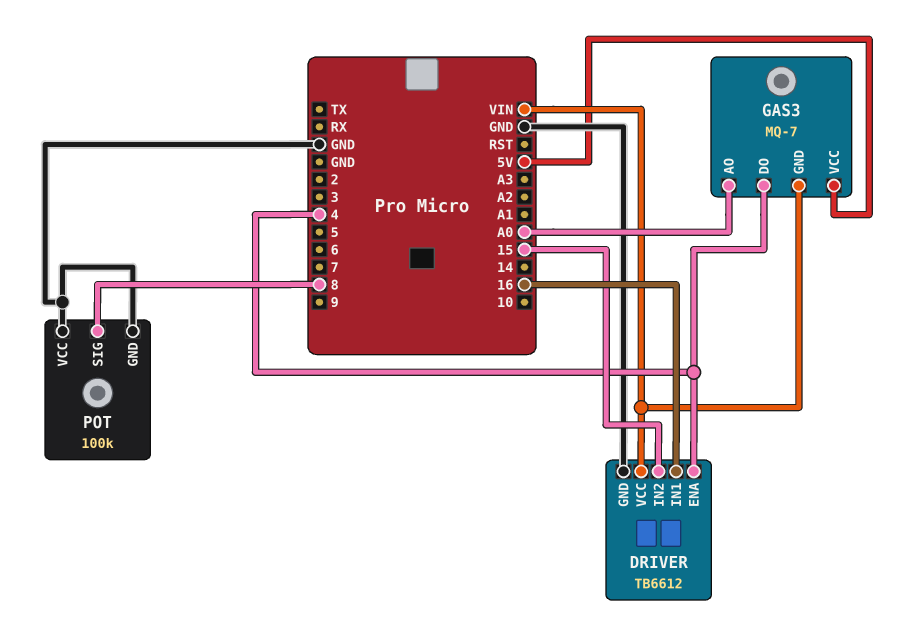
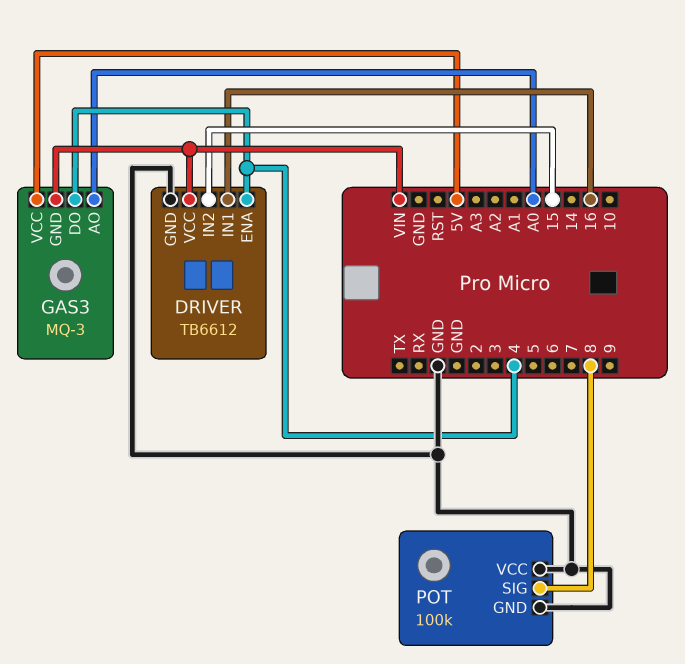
GAS3: MQ-7 -> MQ-3

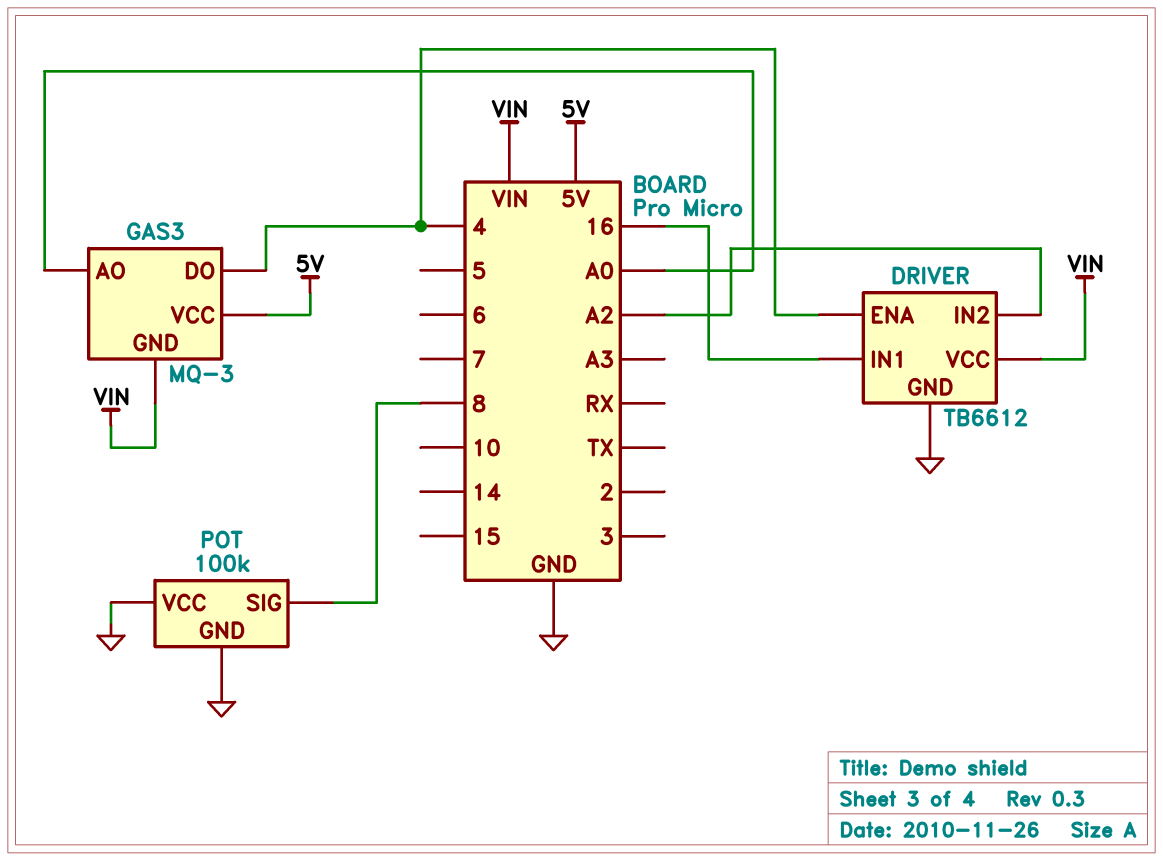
DRIVER pin IN2: 15 -> A2

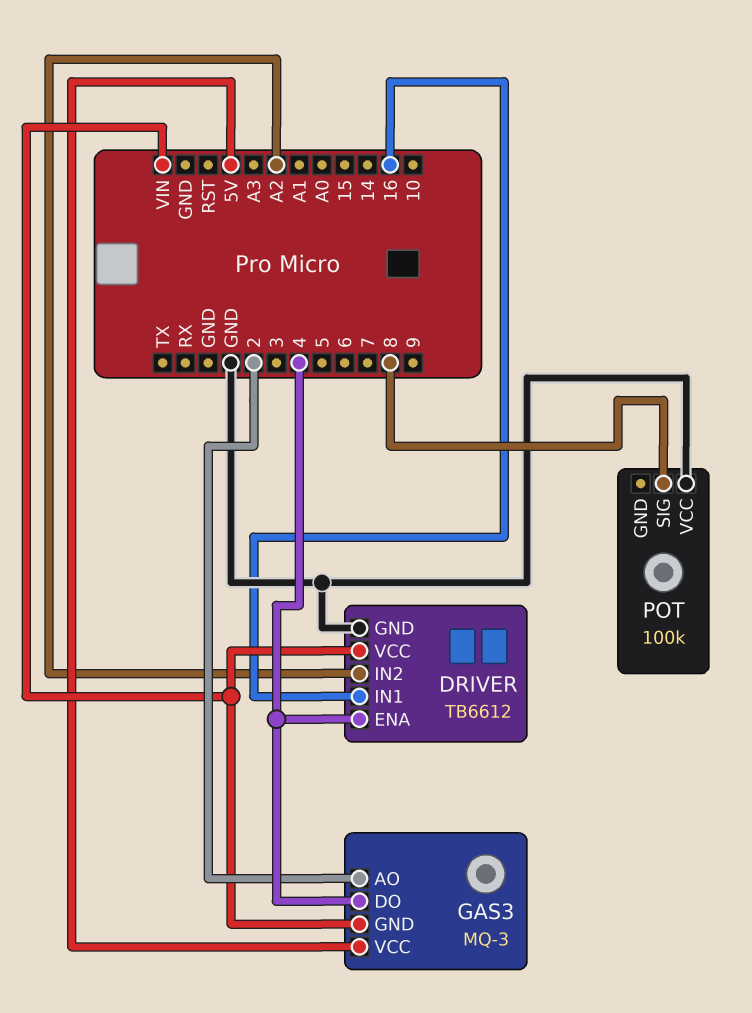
GAS3 pin AO: A0 -> 2
POT pin GND: GND -> none

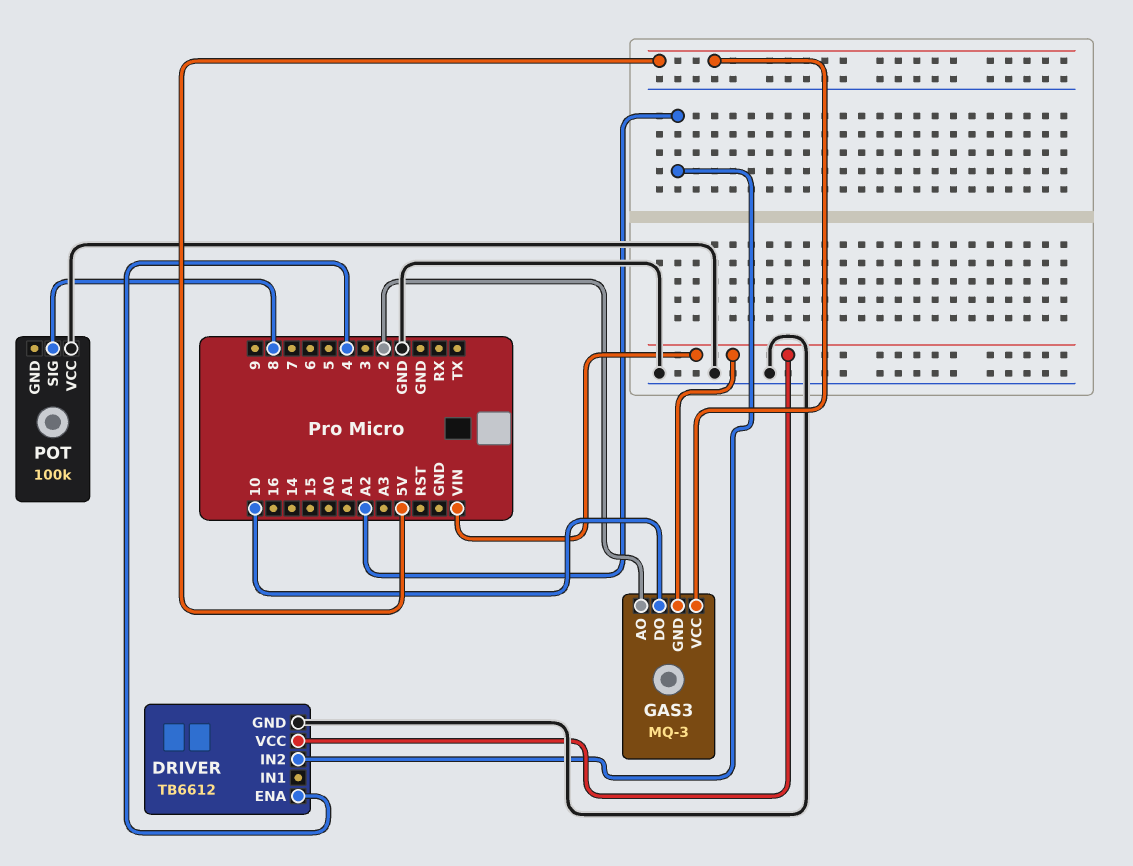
DRIVER pin IN1: 16 -> none
GAS3 pin DO: 4 -> 10

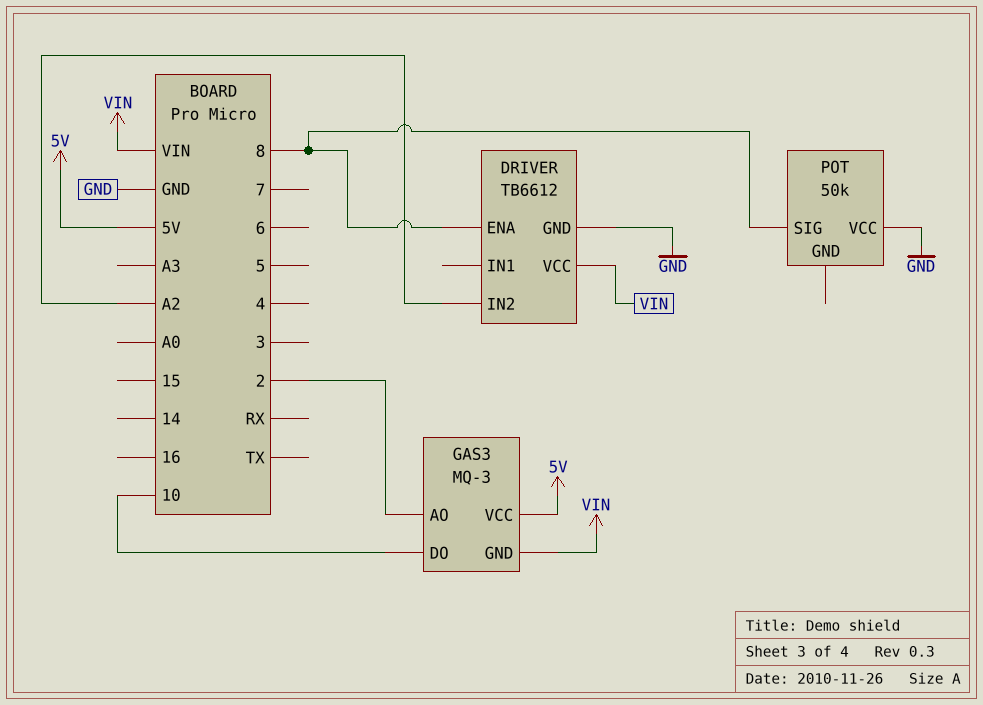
DRIVER pin ENA: 4 -> 8
POT: 100k -> 50k

